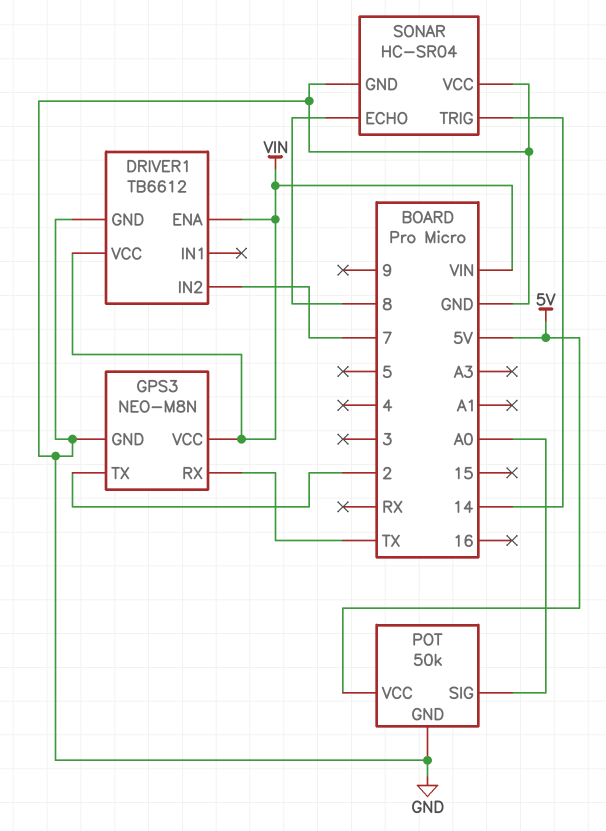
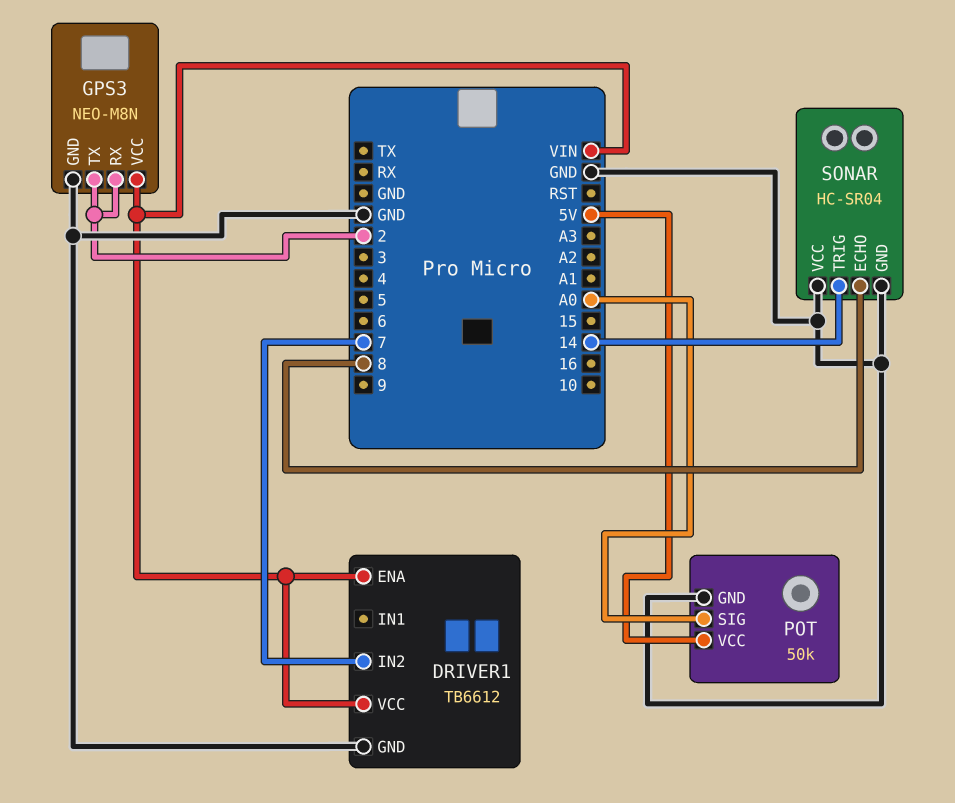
GPS3 pin RX: TX -> 2

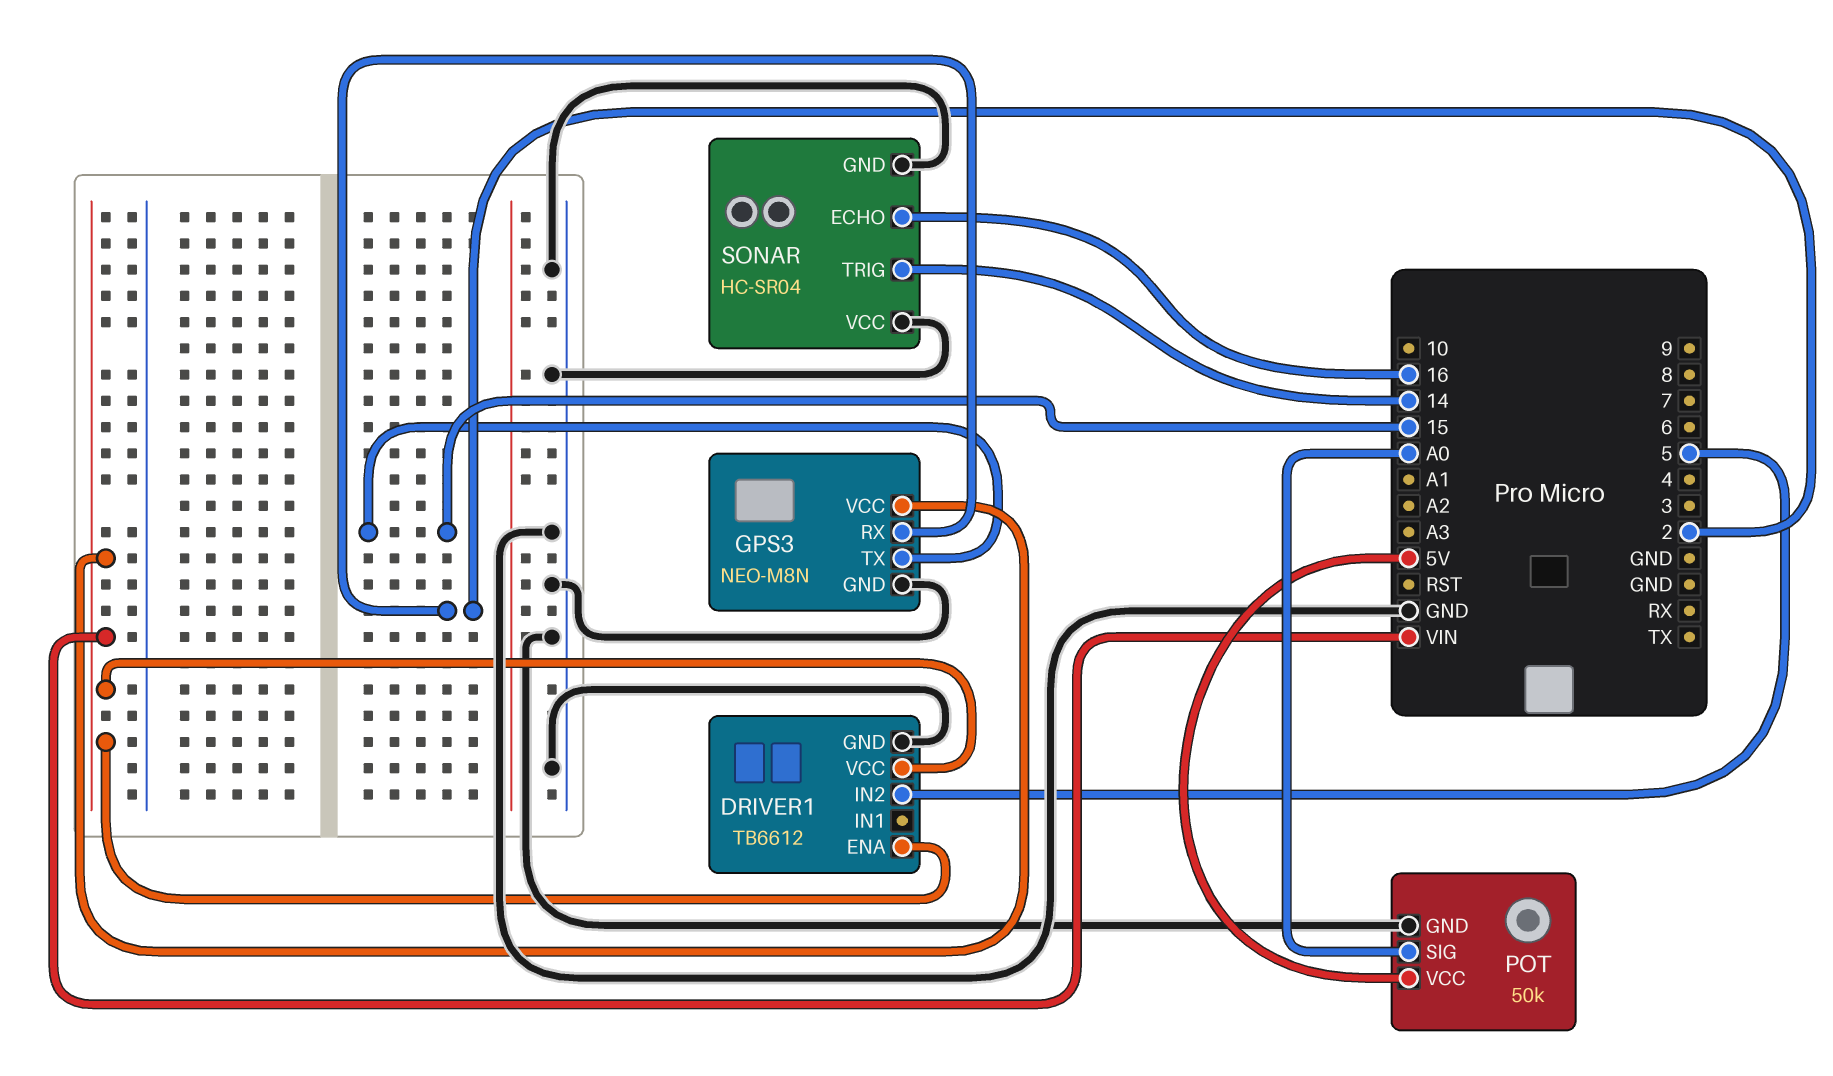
DRIVER1 pin IN2: 7 -> 5
GPS3 pin TX: 2 -> 15
SONAR pin ECHO: 8 -> 16

